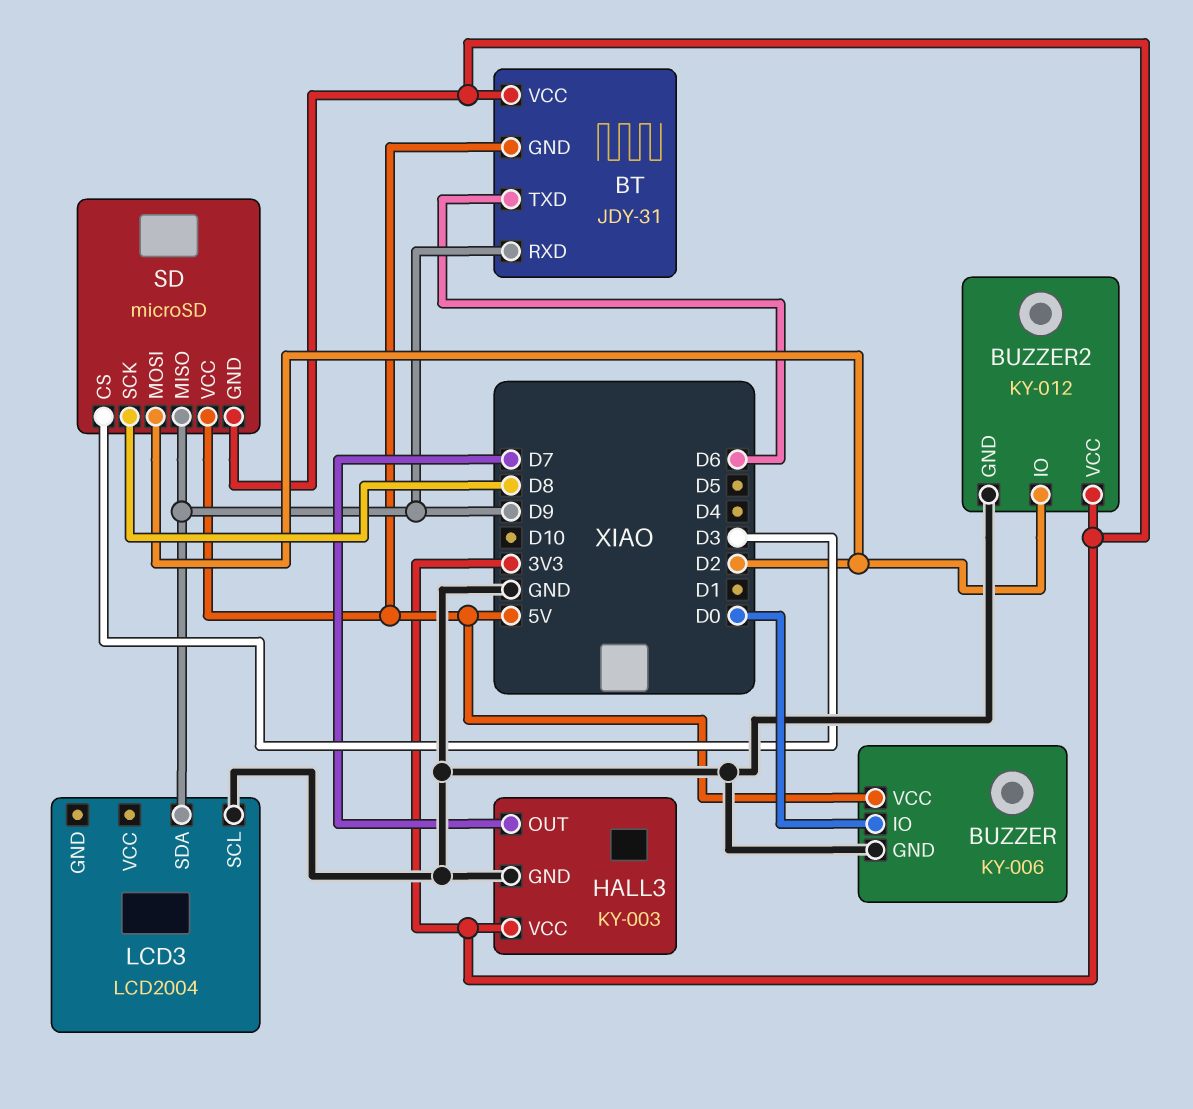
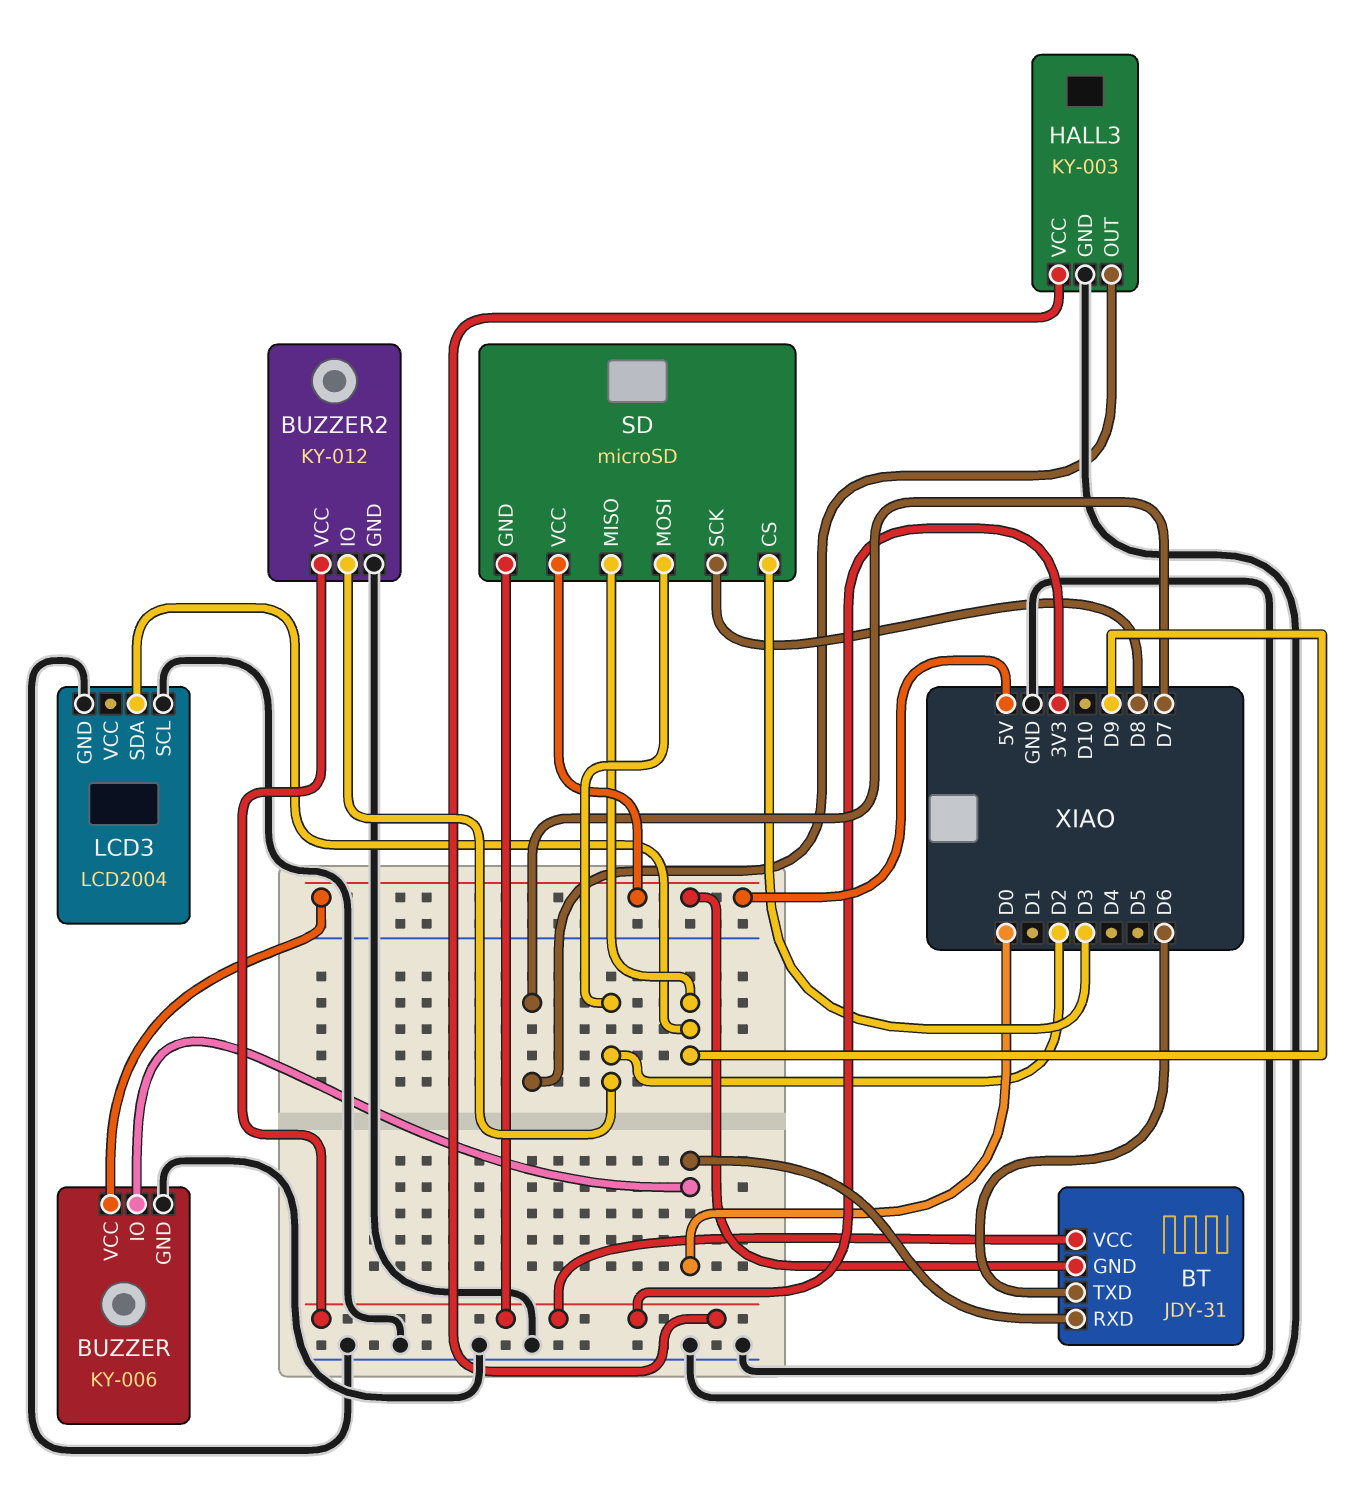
BT pin RXD: D9 -> D0
LCD3 pin GND: none -> GND

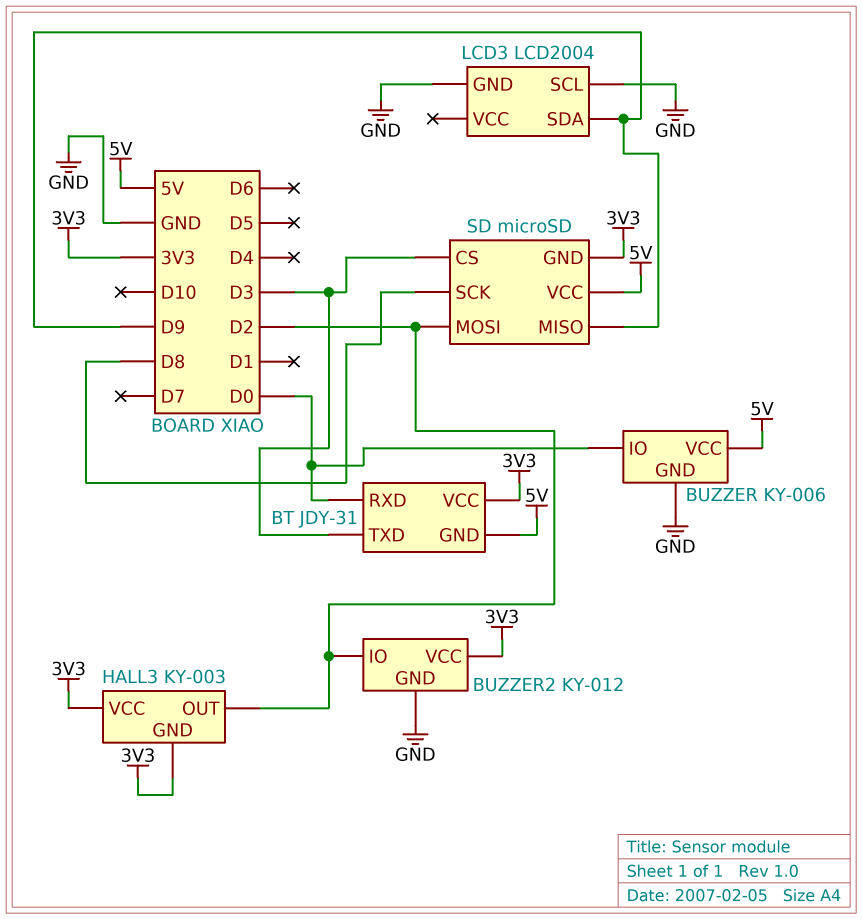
BT pin TXD: D6 -> D3
HALL3 pin GND: GND -> 3V3
HALL3 pin OUT: D7 -> D2

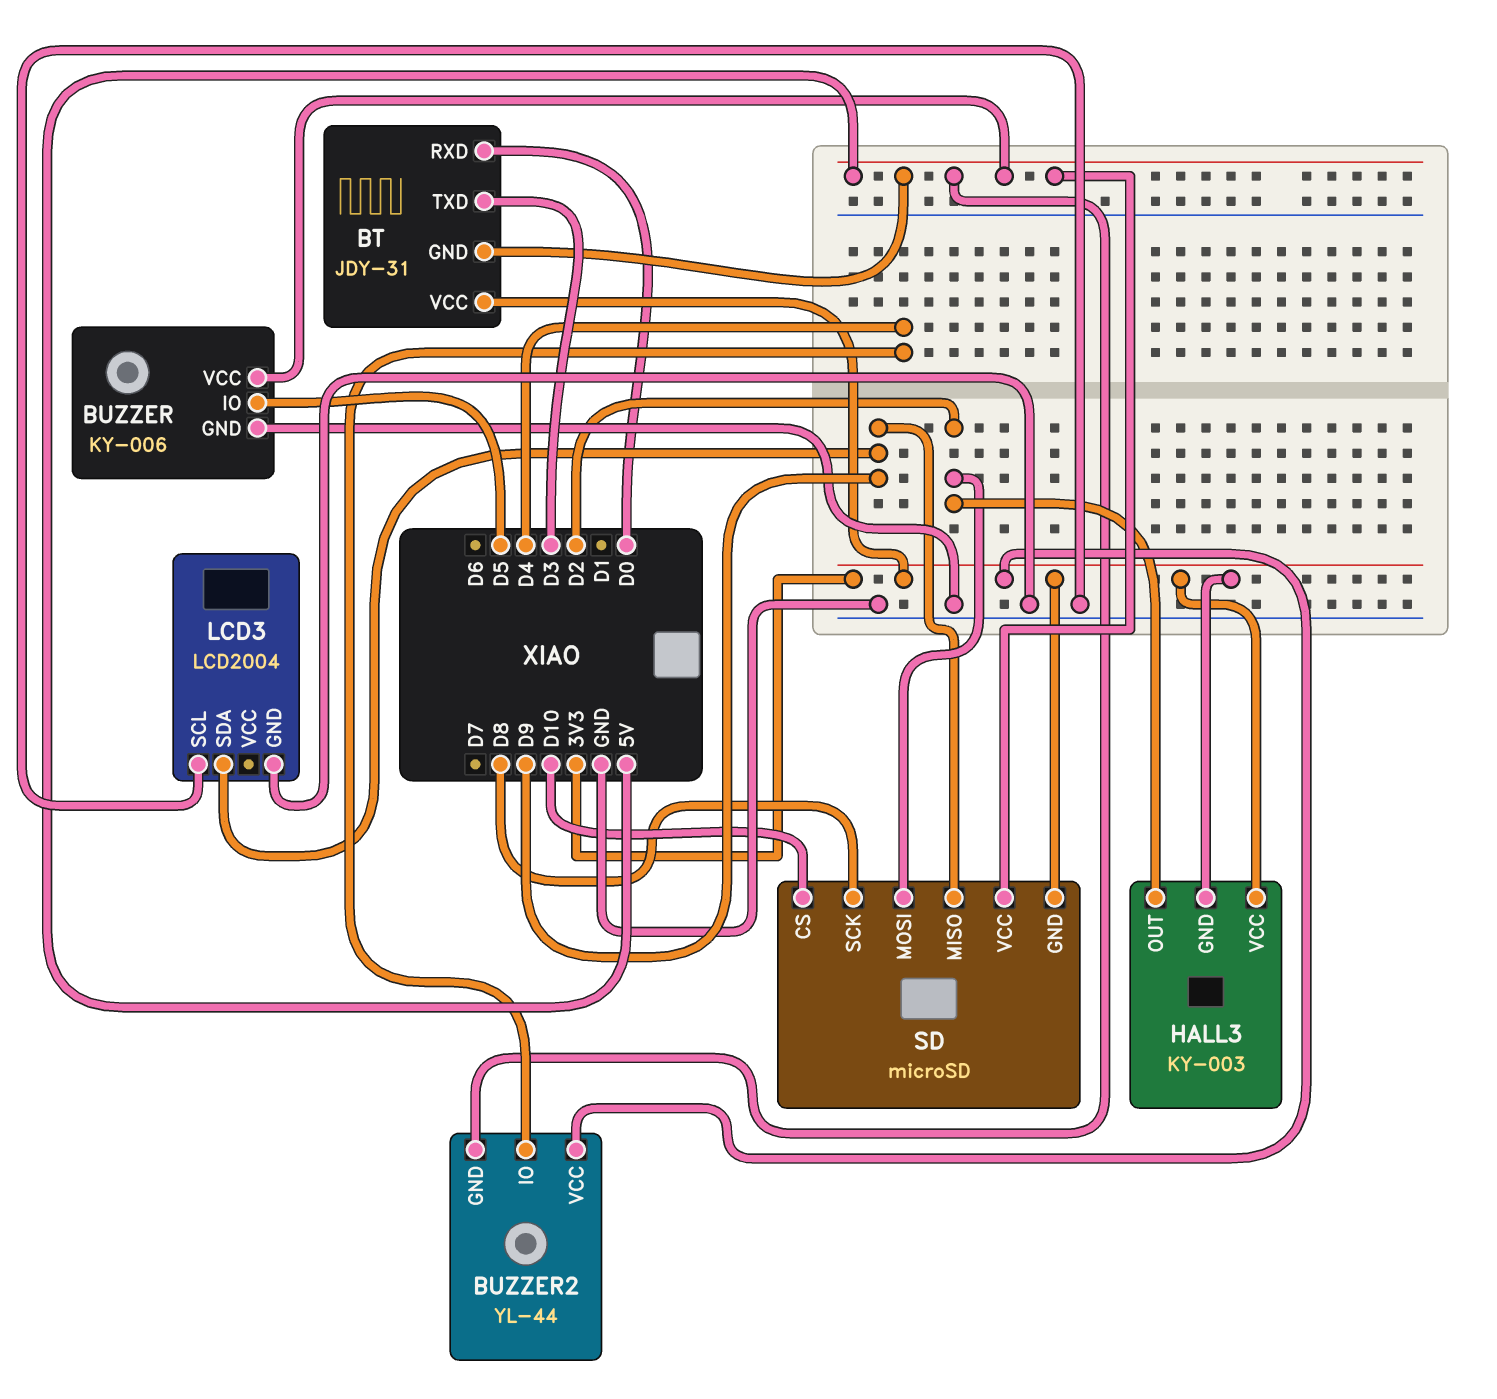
BUZZER pin IO: D0 -> D5
BUZZER2: KY-012 -> YL-44
BUZZER2 pin GND: GND -> 5V
BUZZER2 pin IO: D2 -> D4
SD pin CS: D3 -> D10

